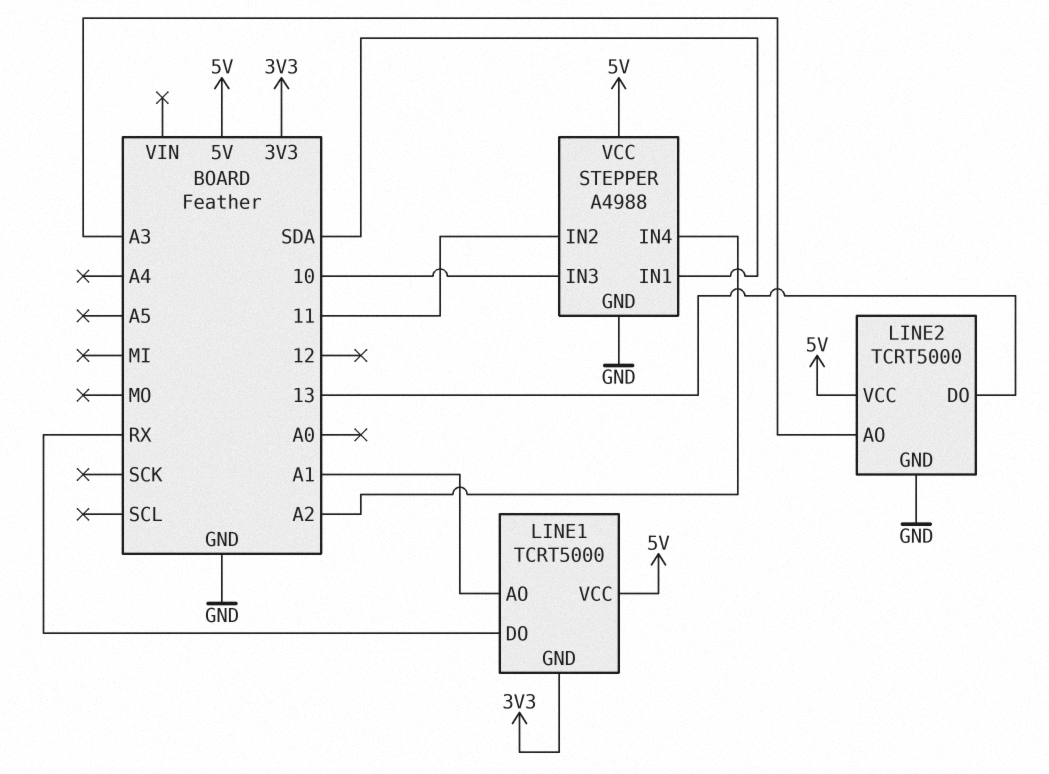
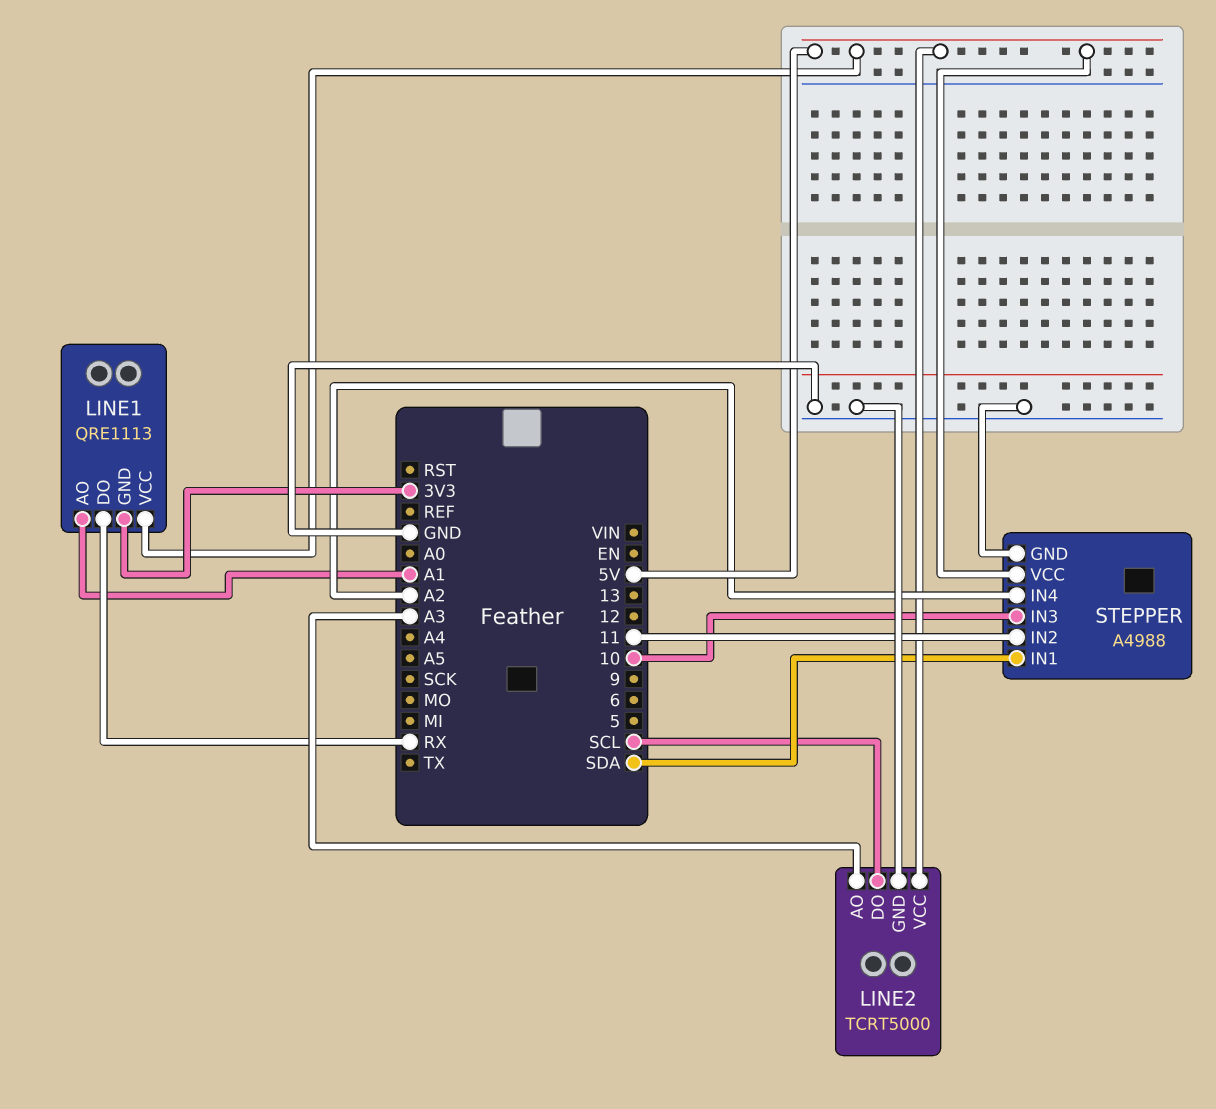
LINE1: TCRT5000 -> QRE1113
LINE2 pin DO: 13 -> SCL

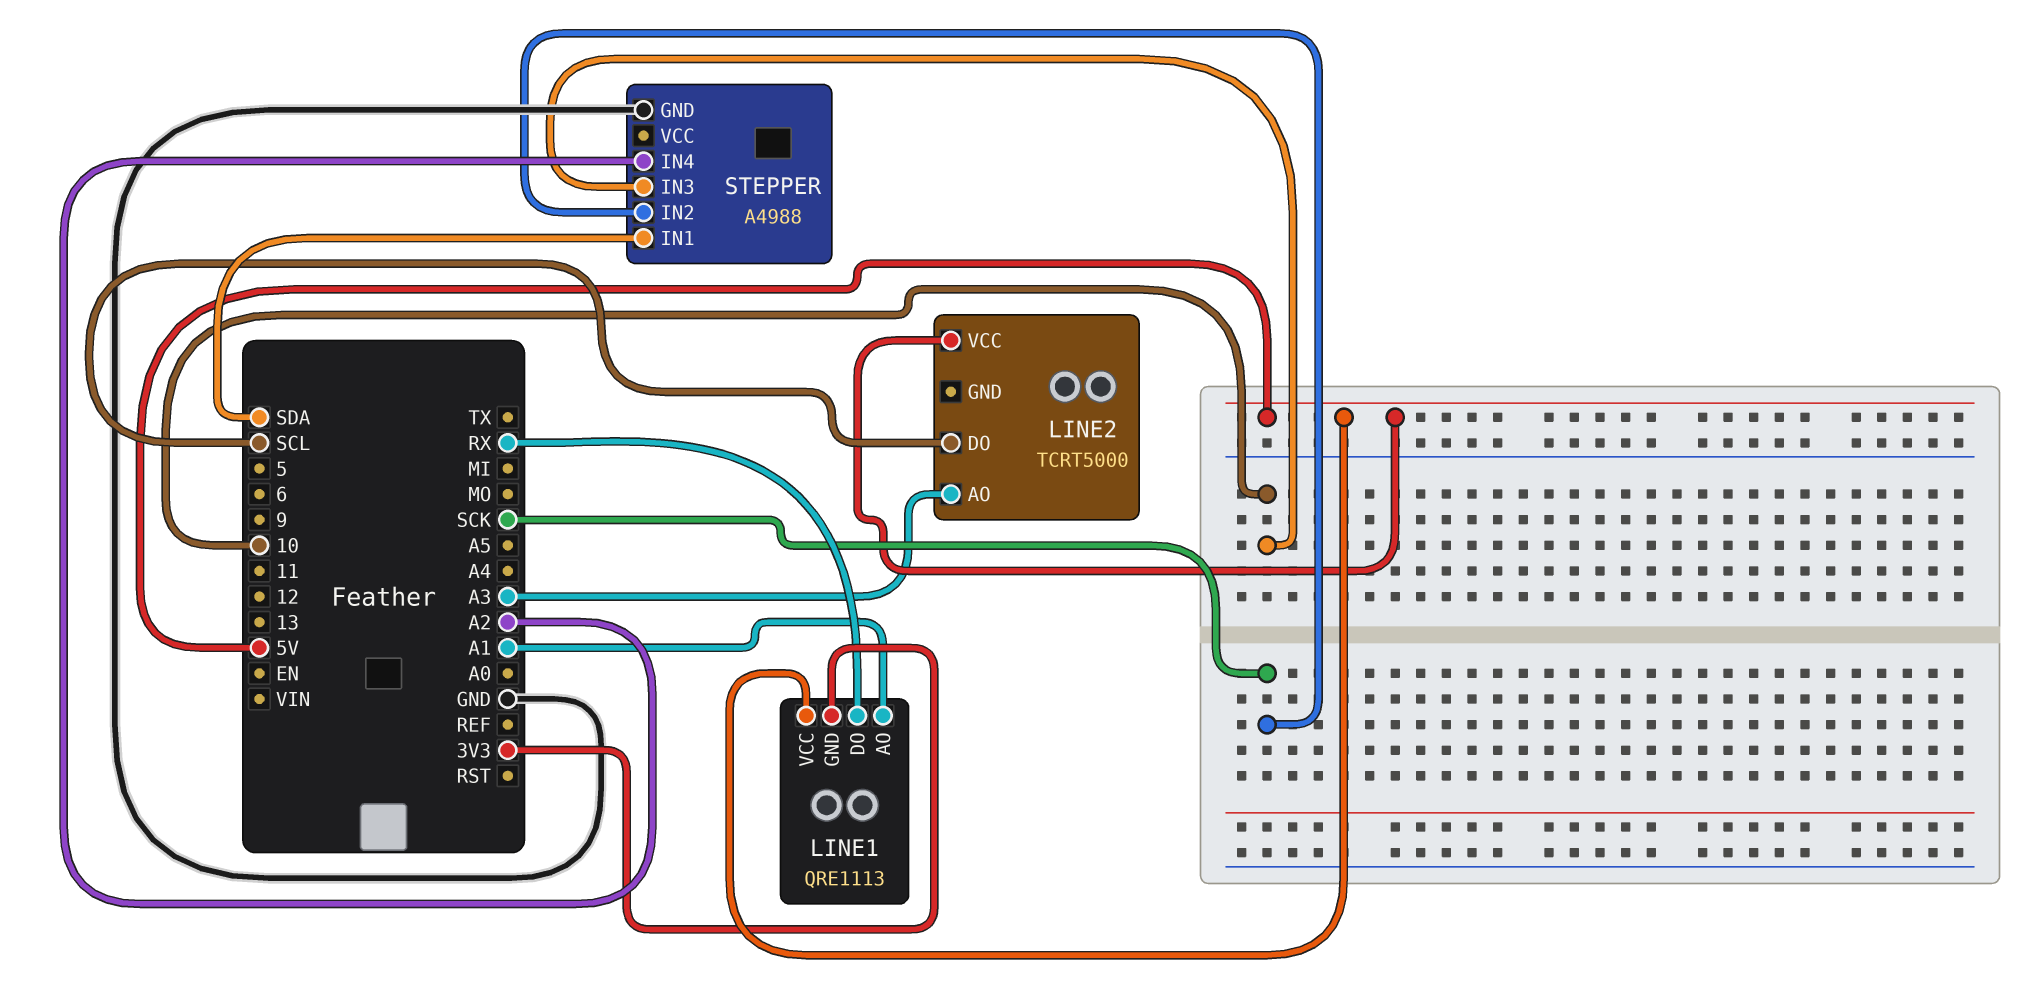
LINE2 pin GND: GND -> none
STEPPER pin IN2: 11 -> SCK
STEPPER pin VCC: 5V -> none

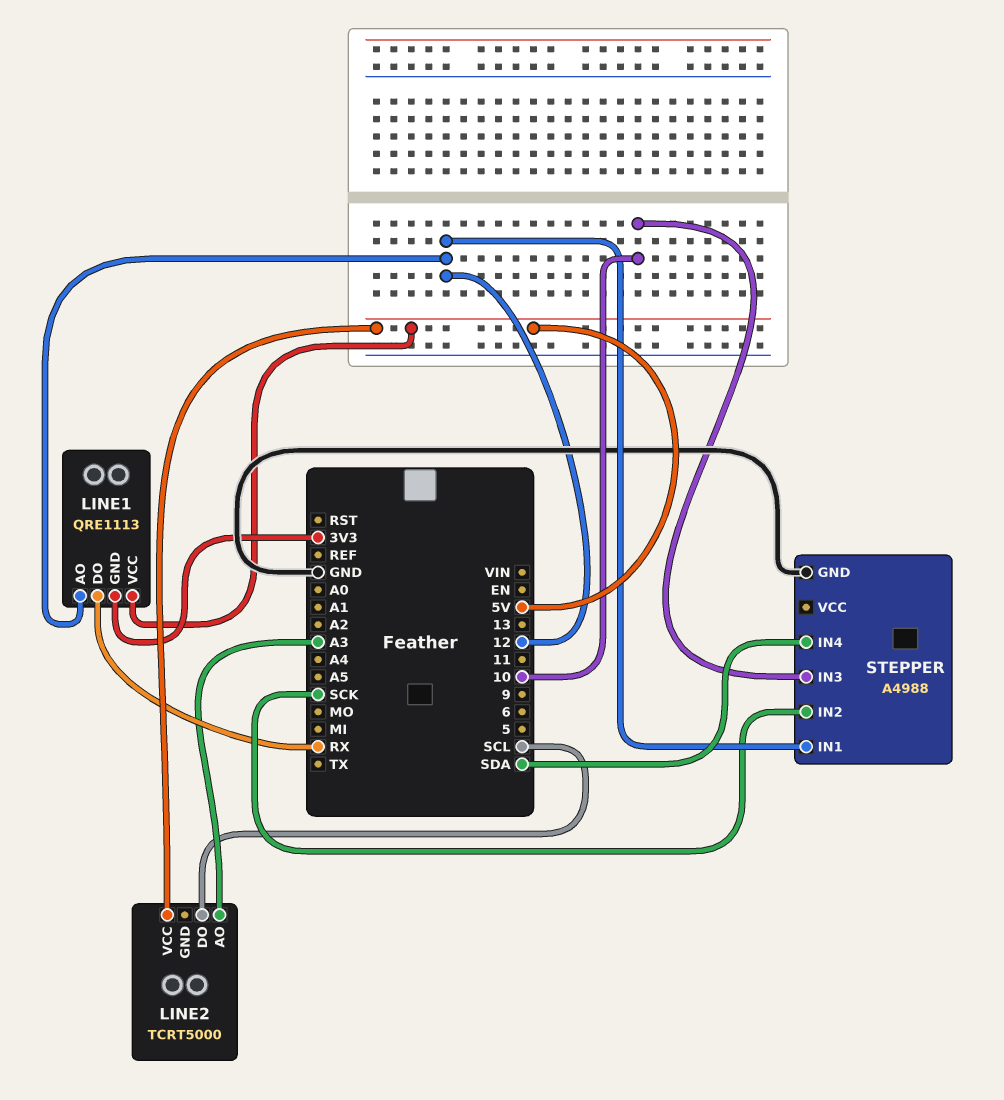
LINE1 pin AO: A1 -> 12
STEPPER pin IN1: SDA -> 12
STEPPER pin IN4: A2 -> SDA

